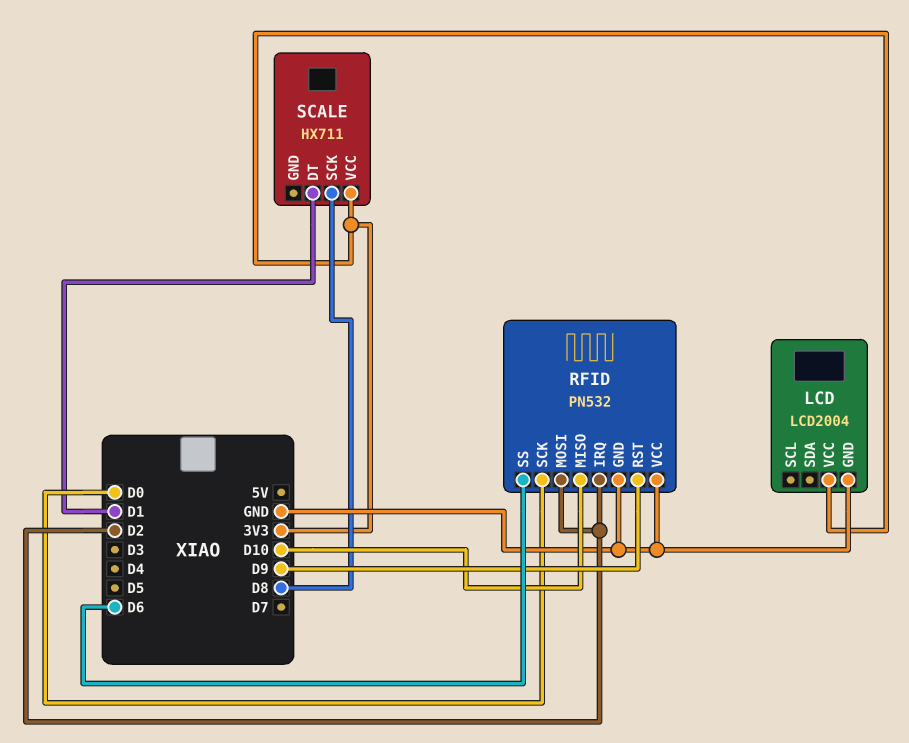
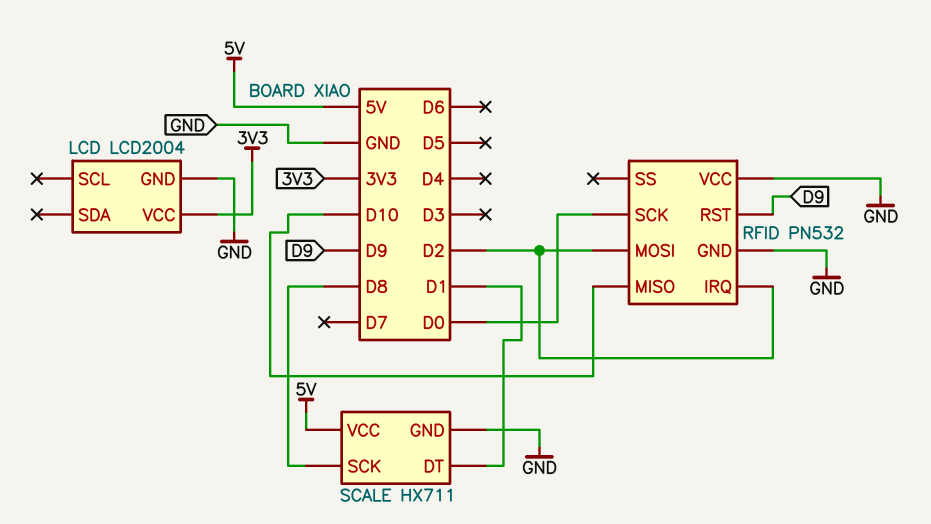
RFID pin SS: D6 -> none
SCALE pin GND: none -> GND
SCALE pin VCC: 3V3 -> 5V

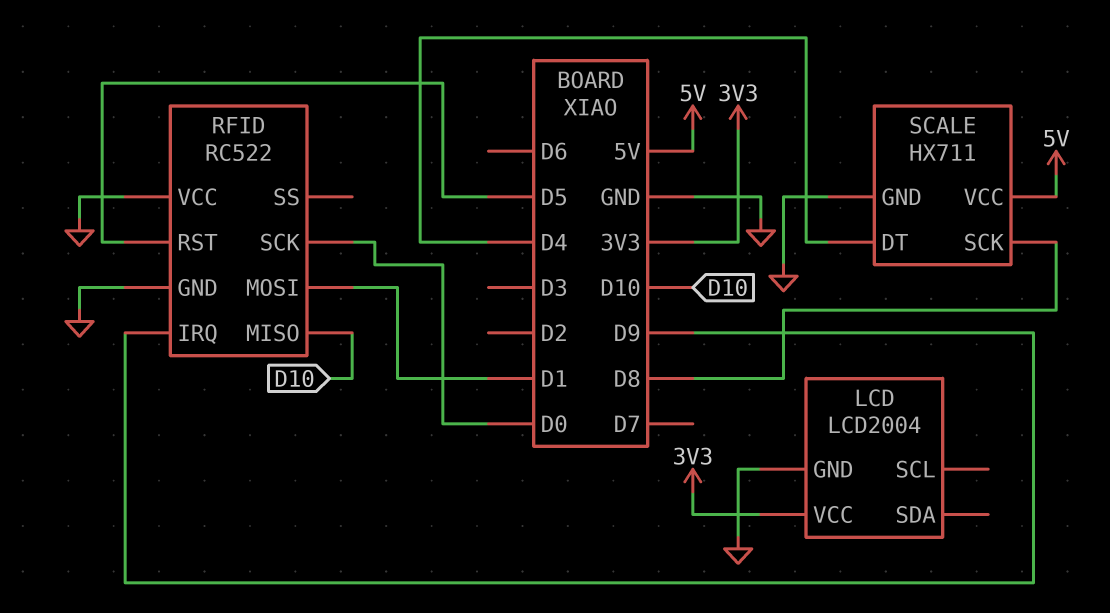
RFID: PN532 -> RC522
RFID pin IRQ: D2 -> D9
RFID pin MOSI: D2 -> D1
RFID pin RST: D9 -> D5
SCALE pin DT: D1 -> D4

